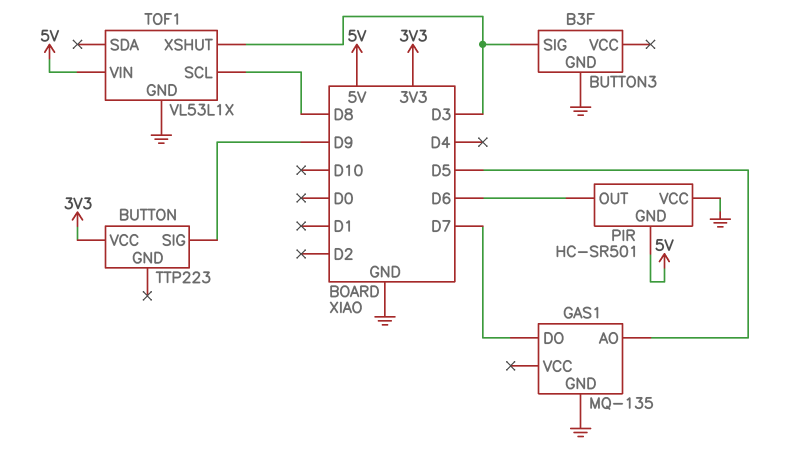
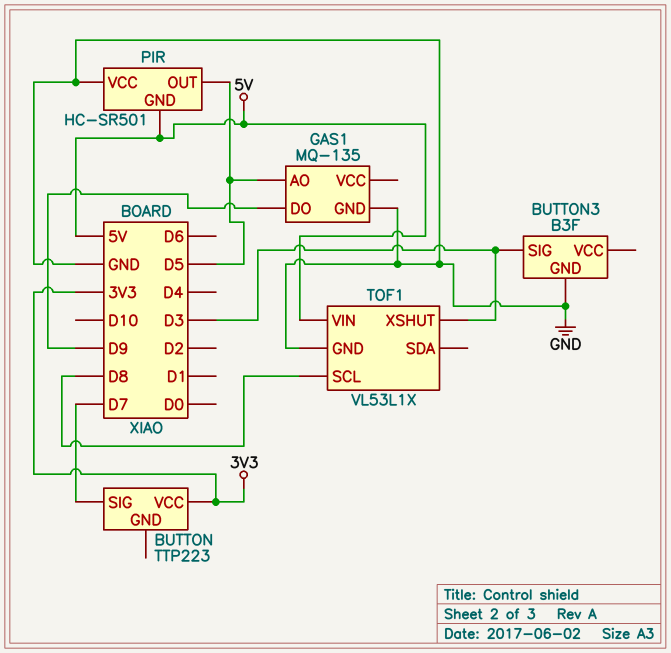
BUTTON pin SIG: D9 -> D7
GAS1 pin DO: D7 -> D9
PIR pin OUT: D6 -> D5

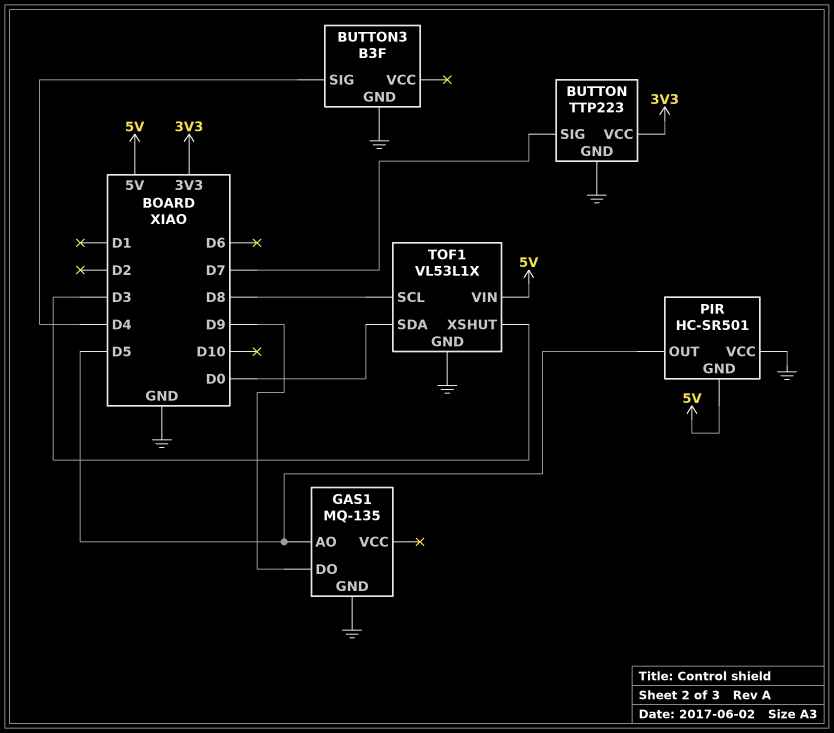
BUTTON pin GND: none -> GND
BUTTON3 pin SIG: D3 -> D4
TOF1 pin SDA: none -> D0

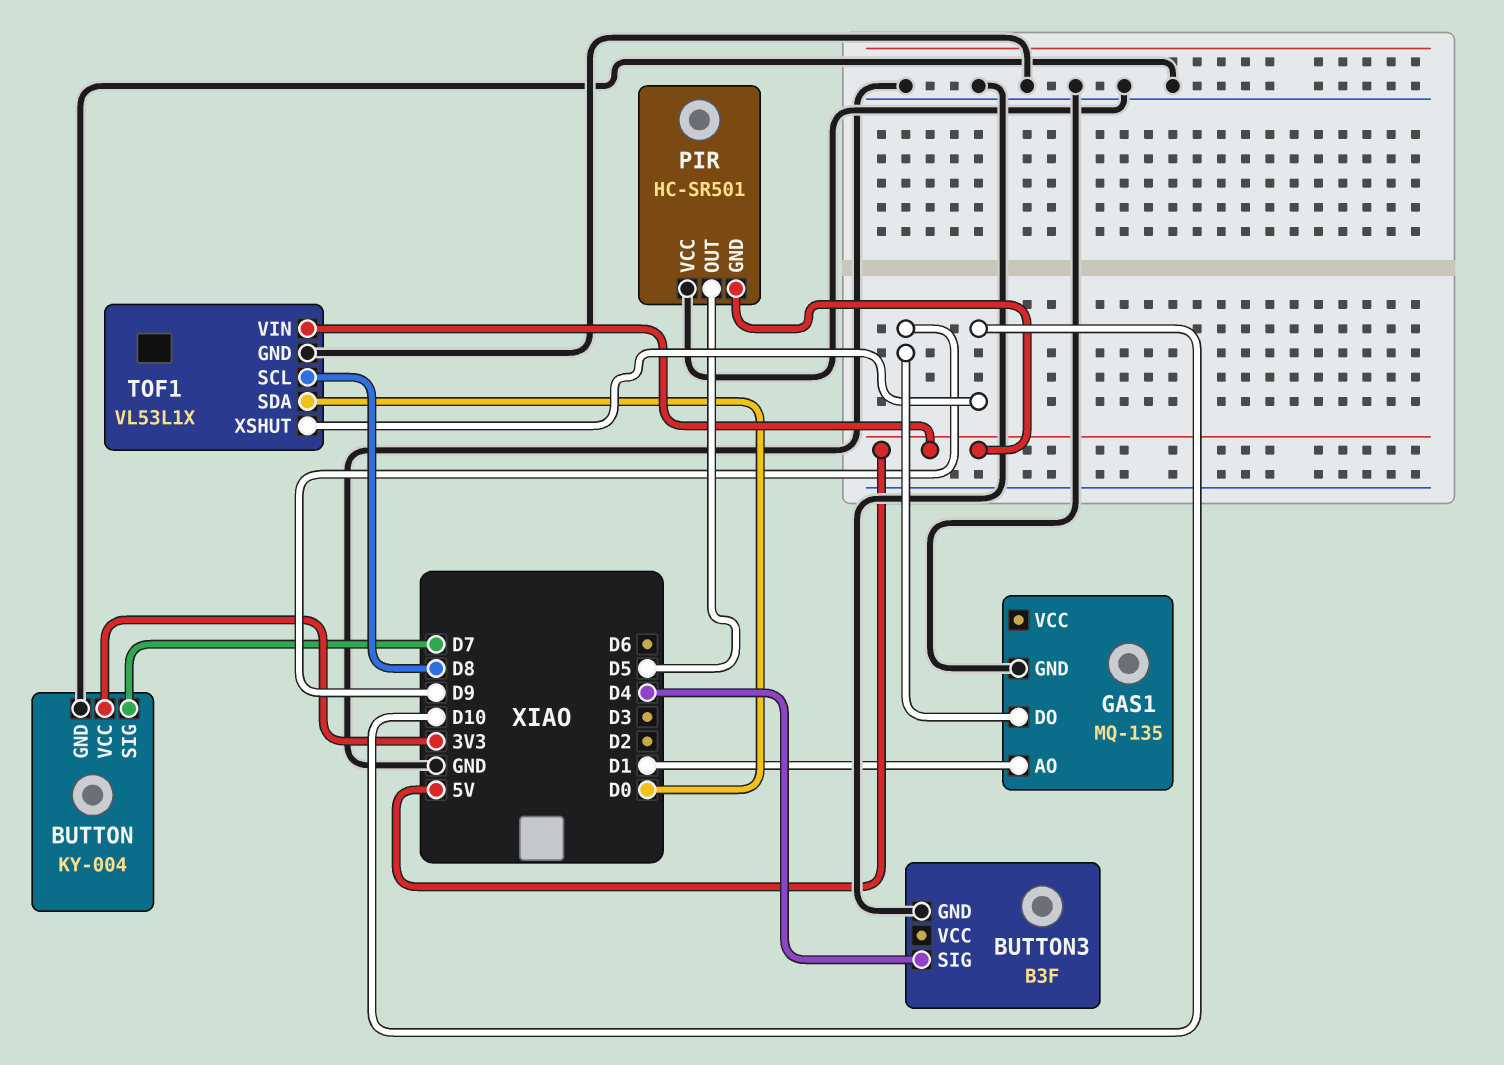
BUTTON: TTP223 -> KY-004
GAS1 pin AO: D5 -> D1
TOF1 pin XSHUT: D3 -> D10

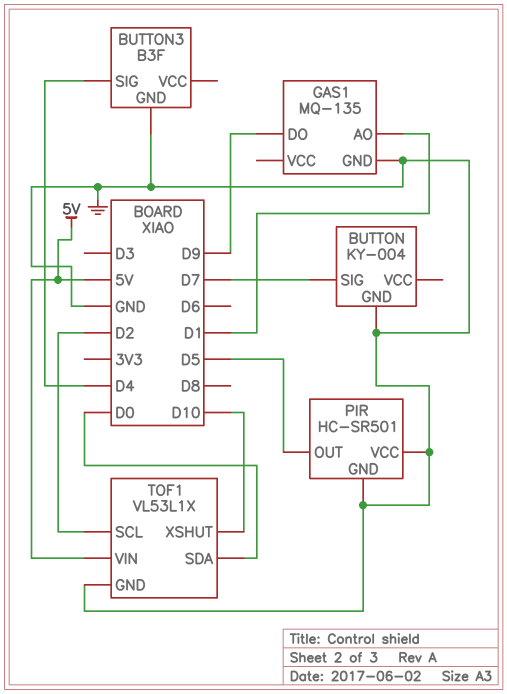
BUTTON pin VCC: 3V3 -> none
PIR pin GND: 5V -> GND
TOF1 pin SCL: D8 -> D2

